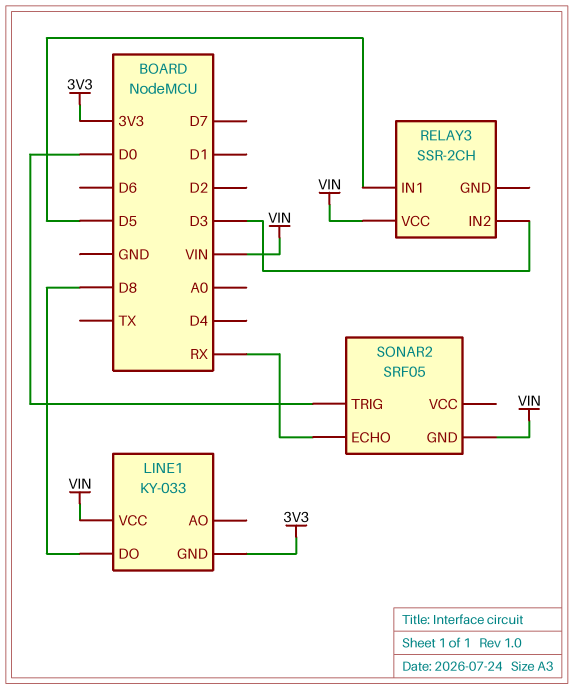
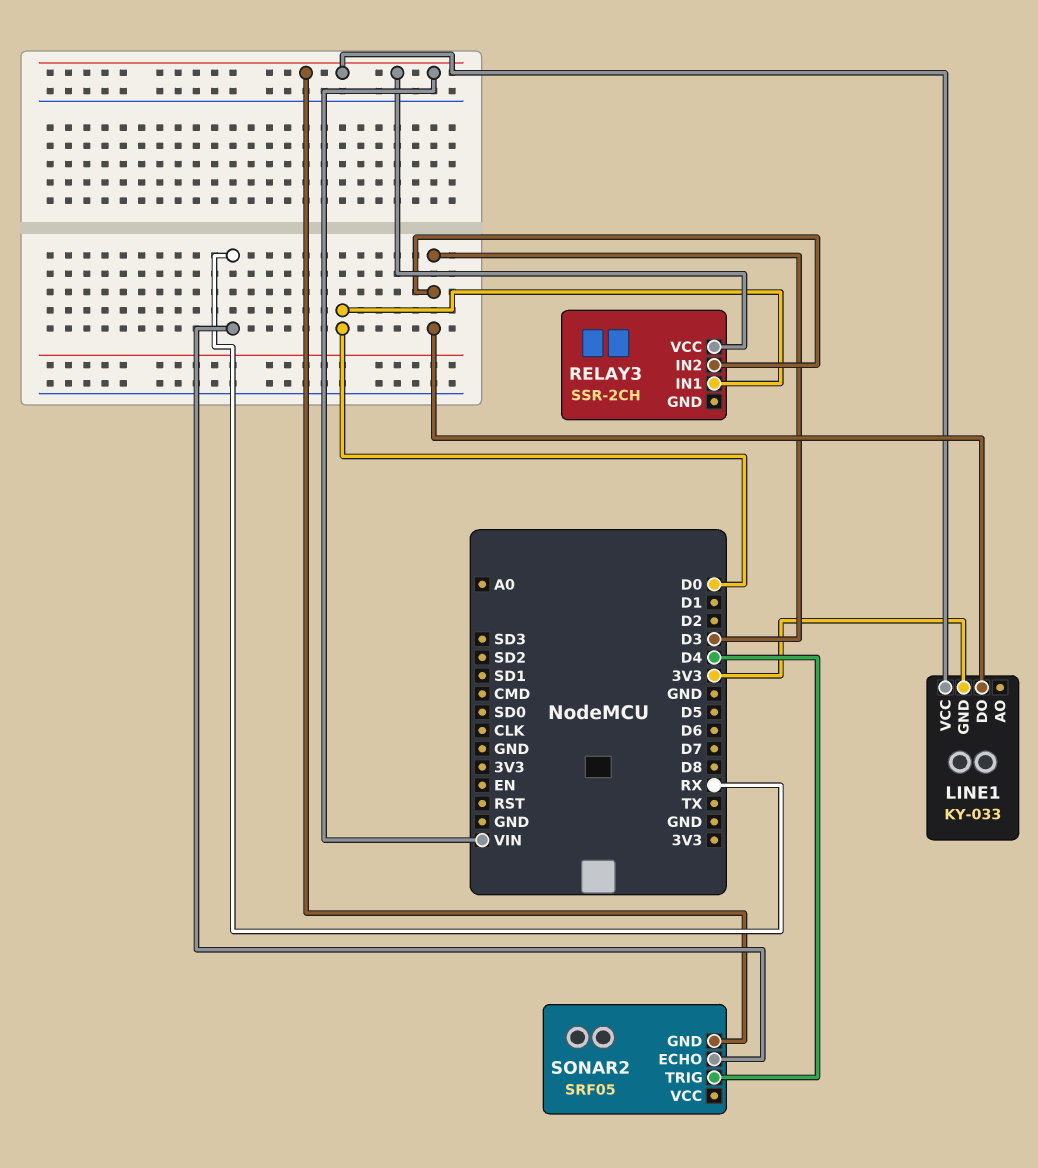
LINE1 pin DO: D8 -> D3
RELAY3 pin IN1: D5 -> D0
SONAR2 pin TRIG: D0 -> D4

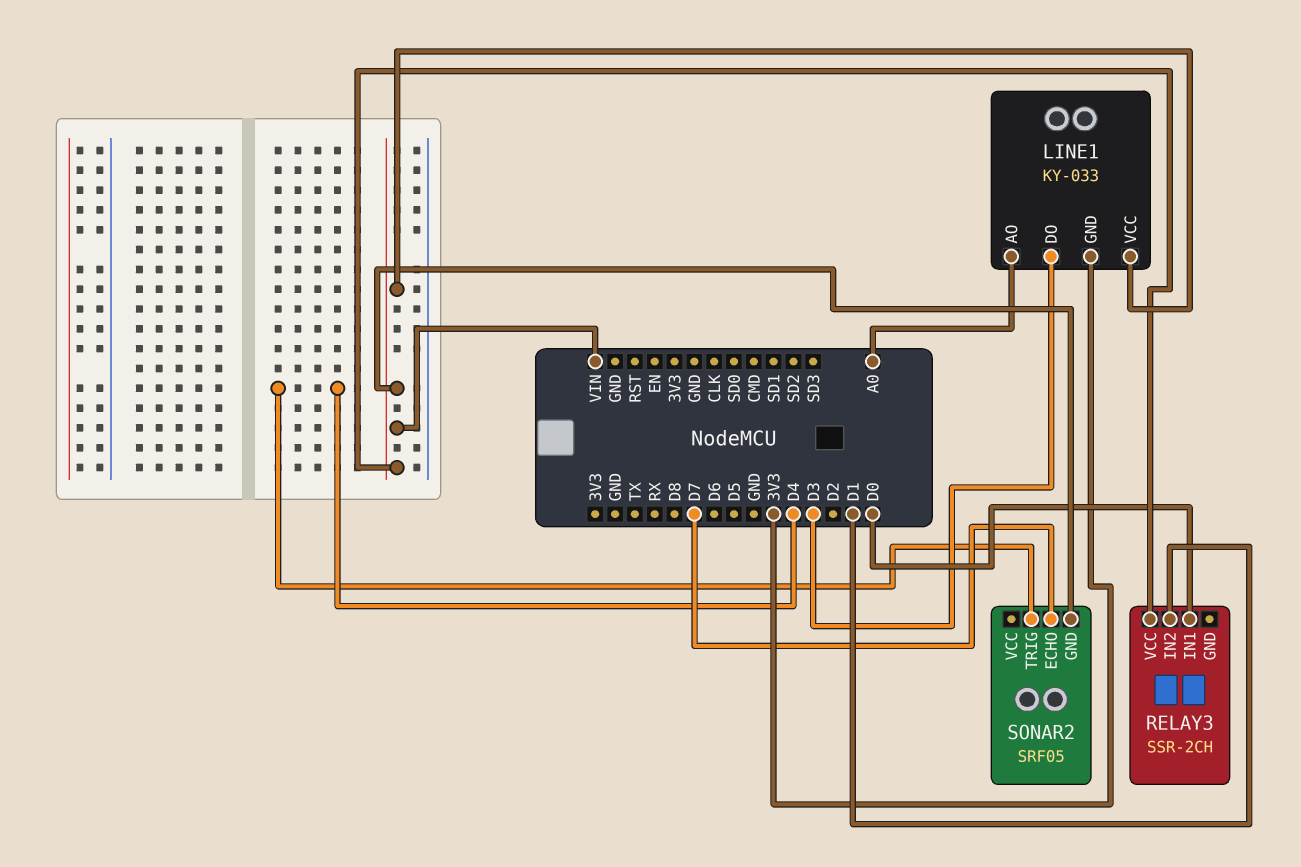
LINE1 pin AO: none -> A0
RELAY3 pin IN2: D3 -> D1
SONAR2 pin ECHO: RX -> D7

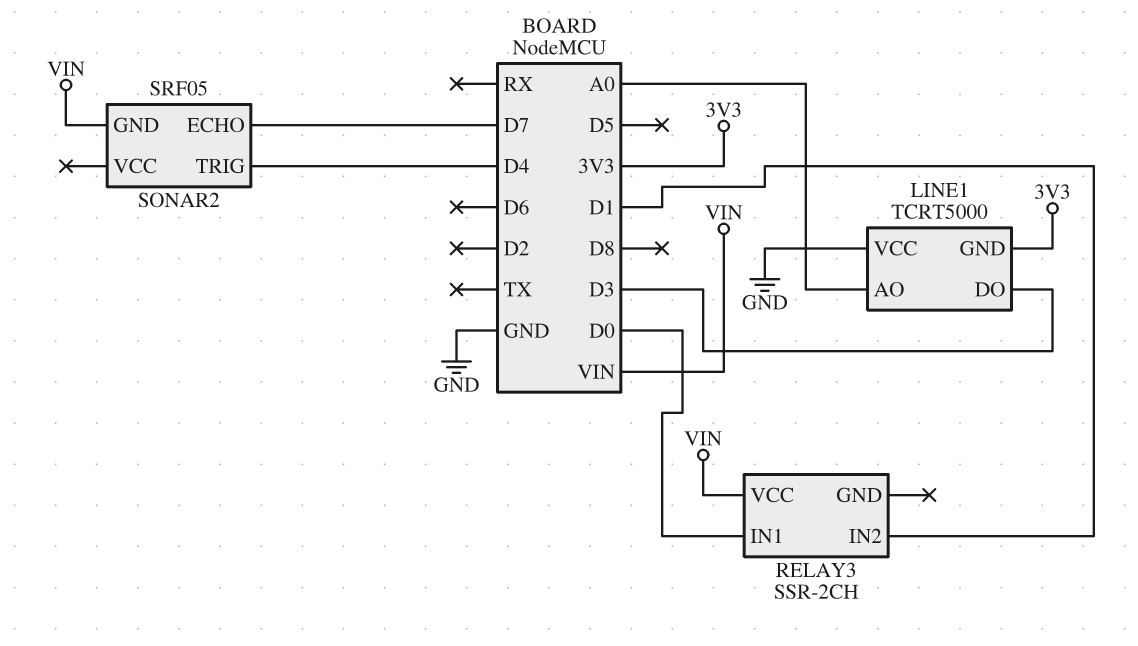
LINE1: KY-033 -> TCRT5000
LINE1 pin VCC: VIN -> GND

